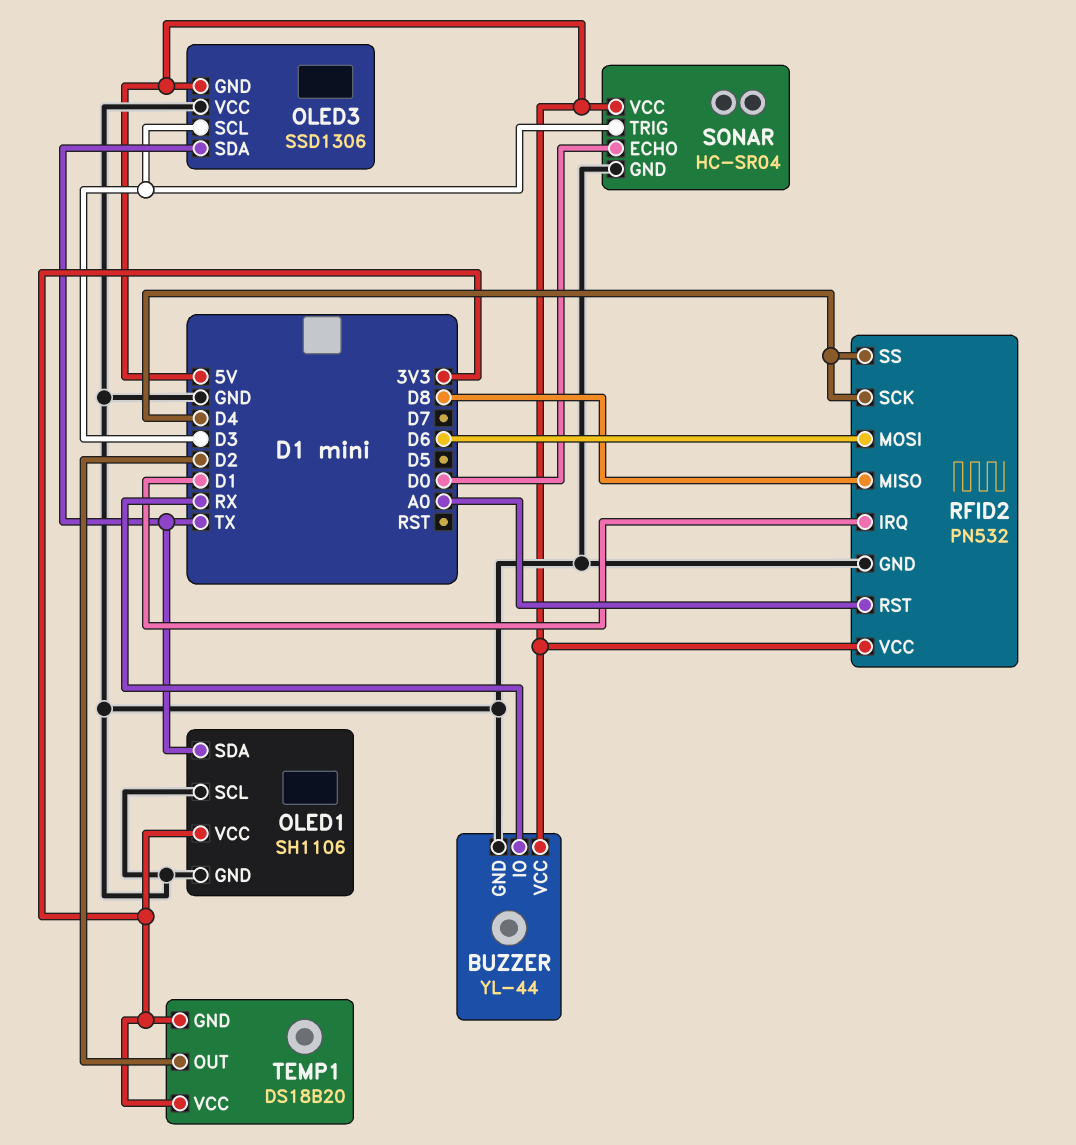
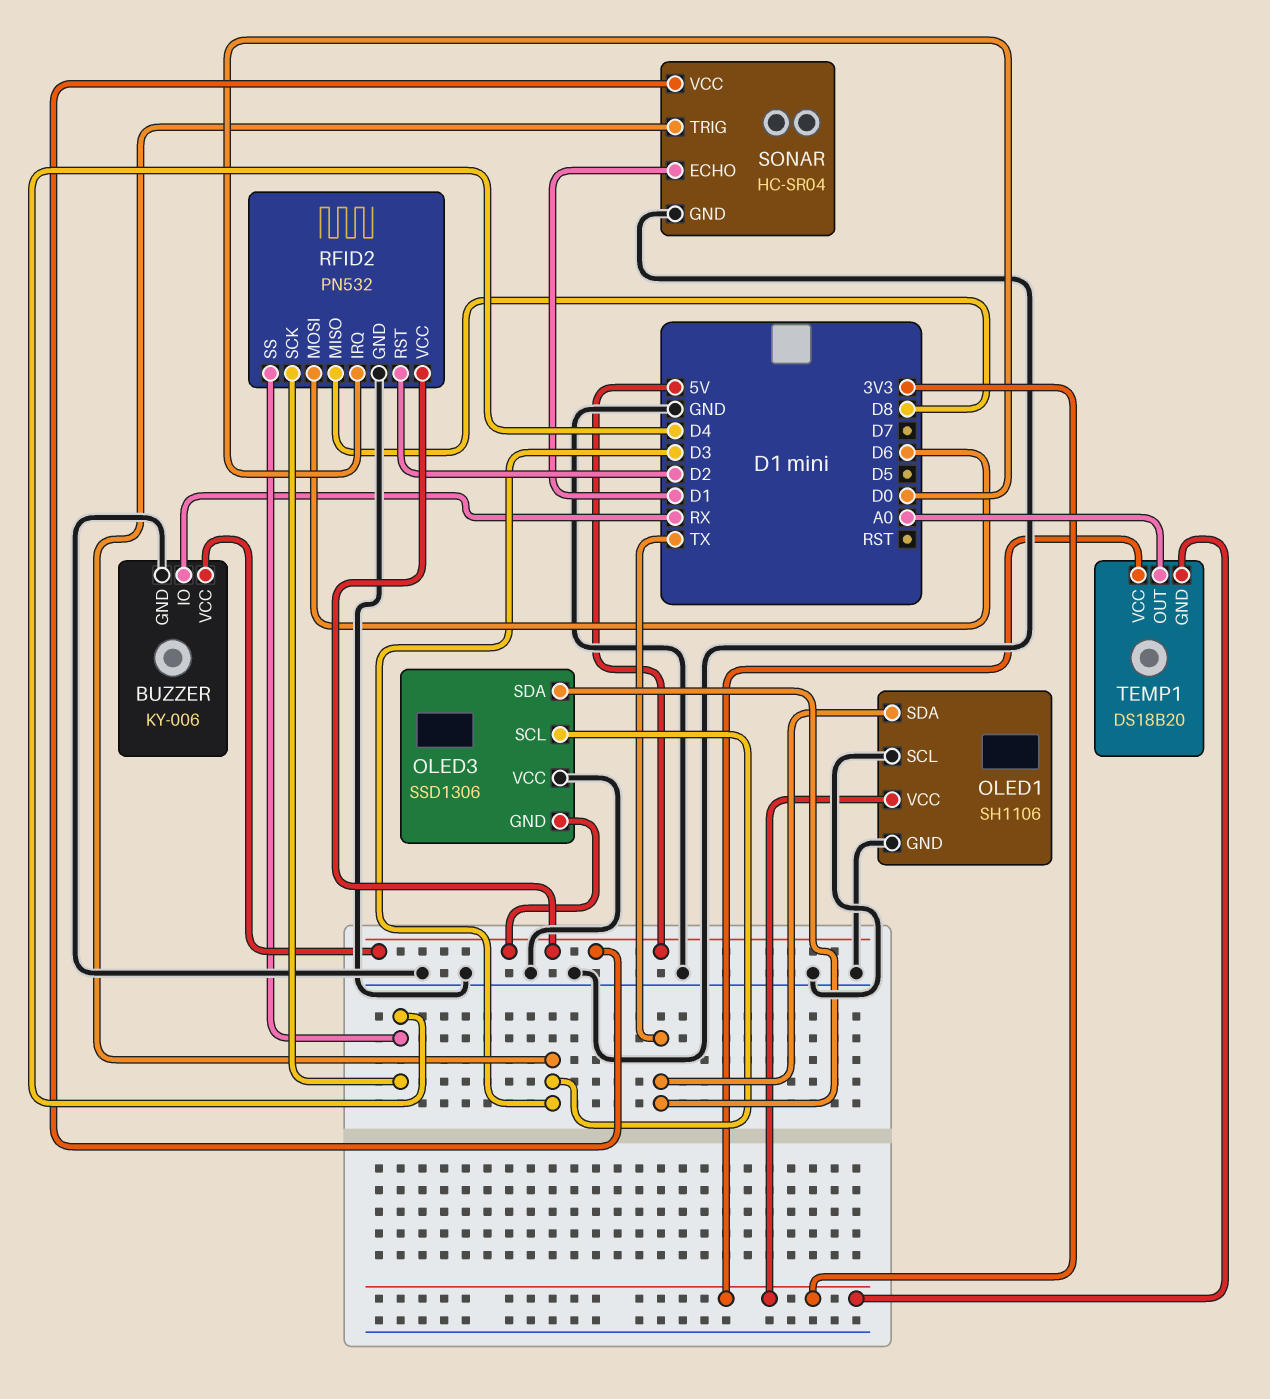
BUZZER: YL-44 -> KY-006
RFID2 pin IRQ: D1 -> D0
RFID2 pin RST: A0 -> D2
SONAR pin ECHO: D0 -> D1
TEMP1 pin OUT: D2 -> A0

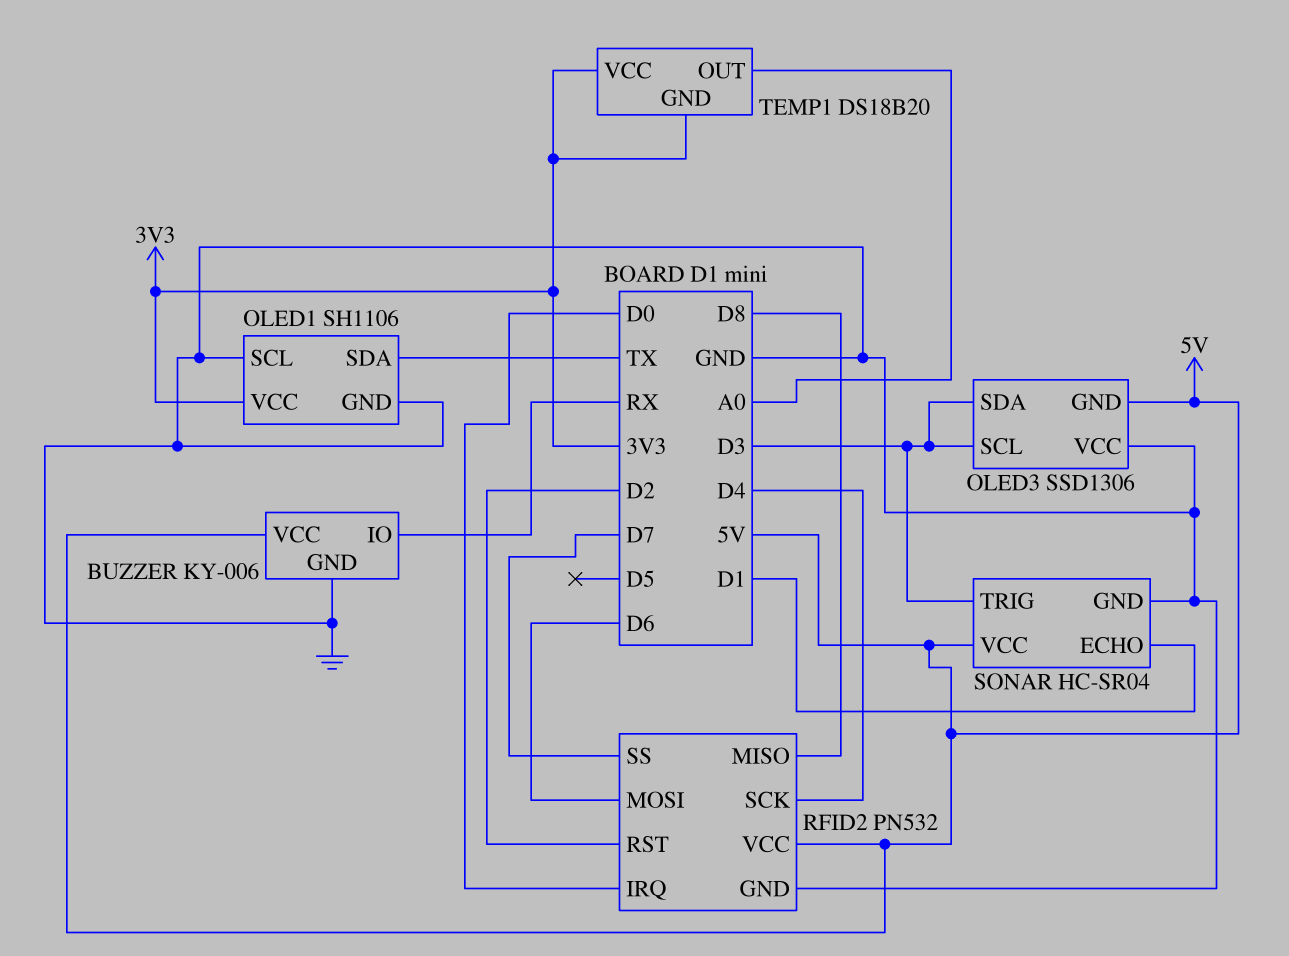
OLED3 pin SDA: TX -> D3
RFID2 pin SS: D4 -> D7

